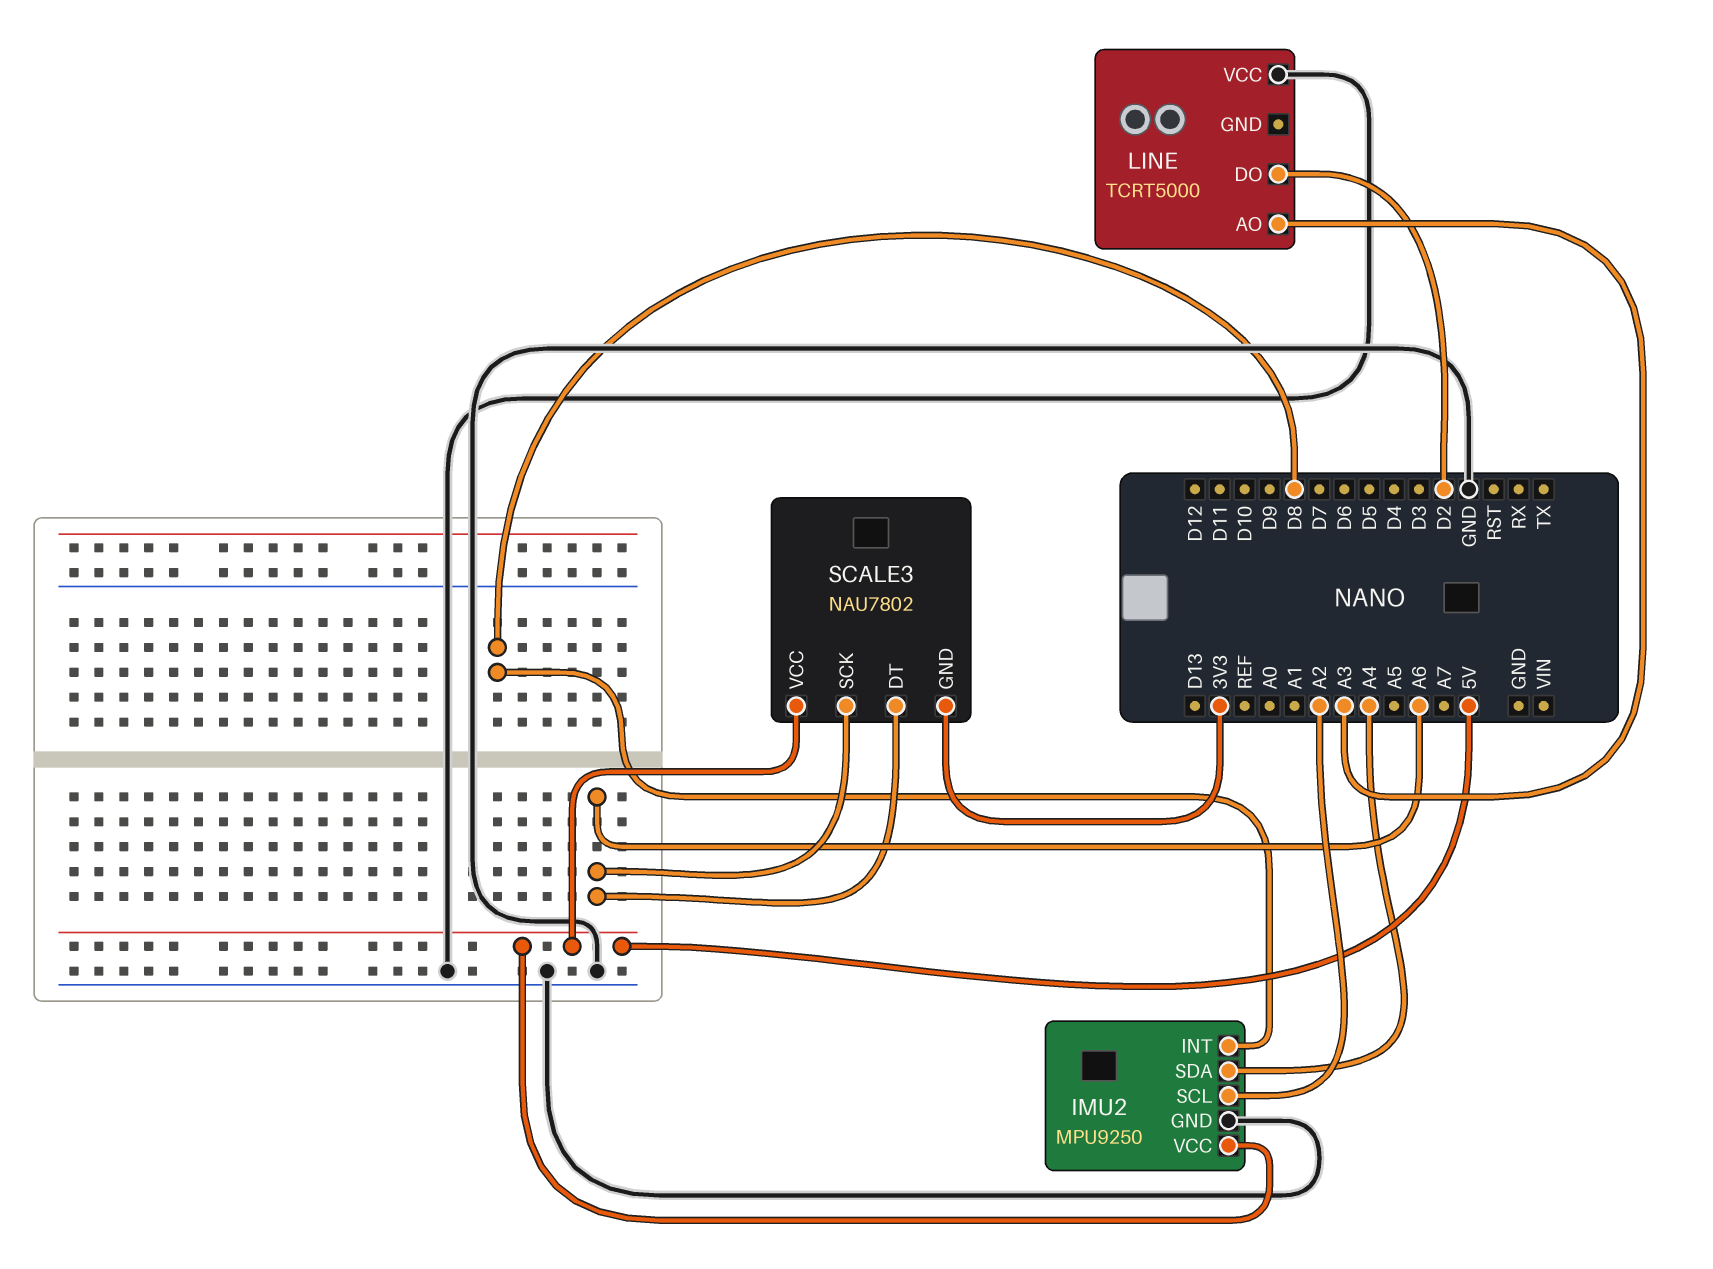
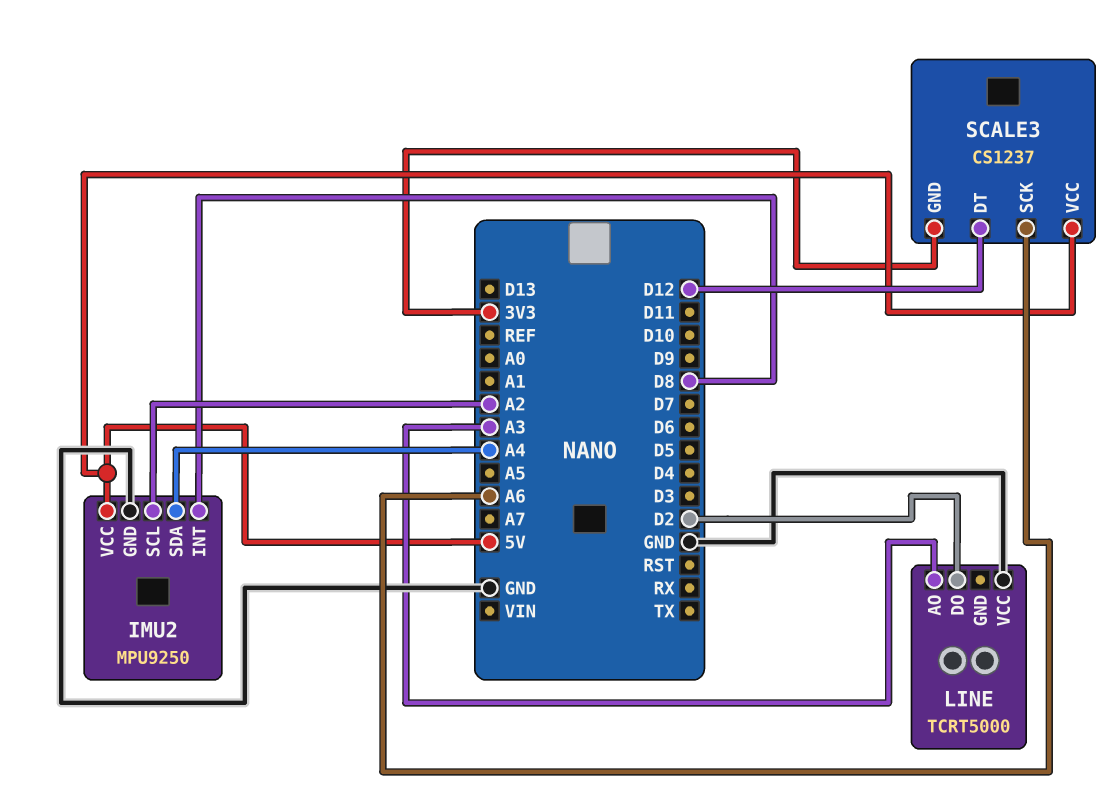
SCALE3: NAU7802 -> CS1237
SCALE3 pin DT: A6 -> D12

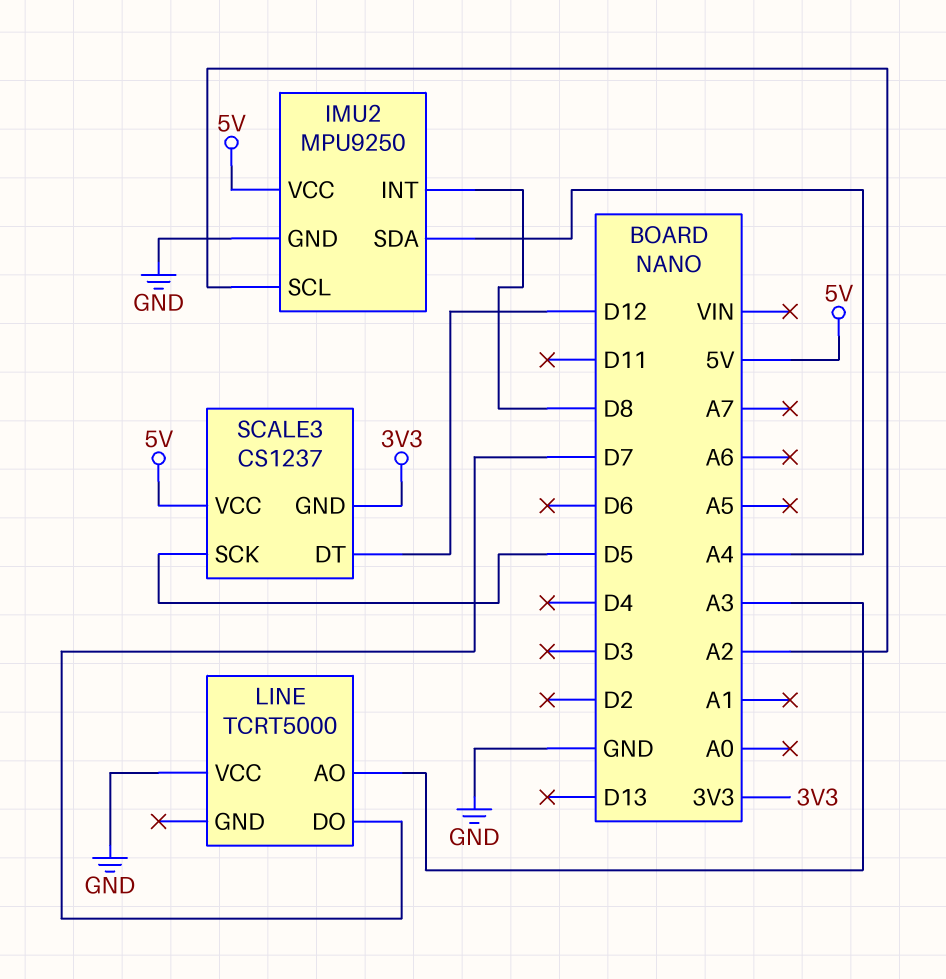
LINE pin DO: D2 -> D7
SCALE3 pin SCK: A6 -> D5

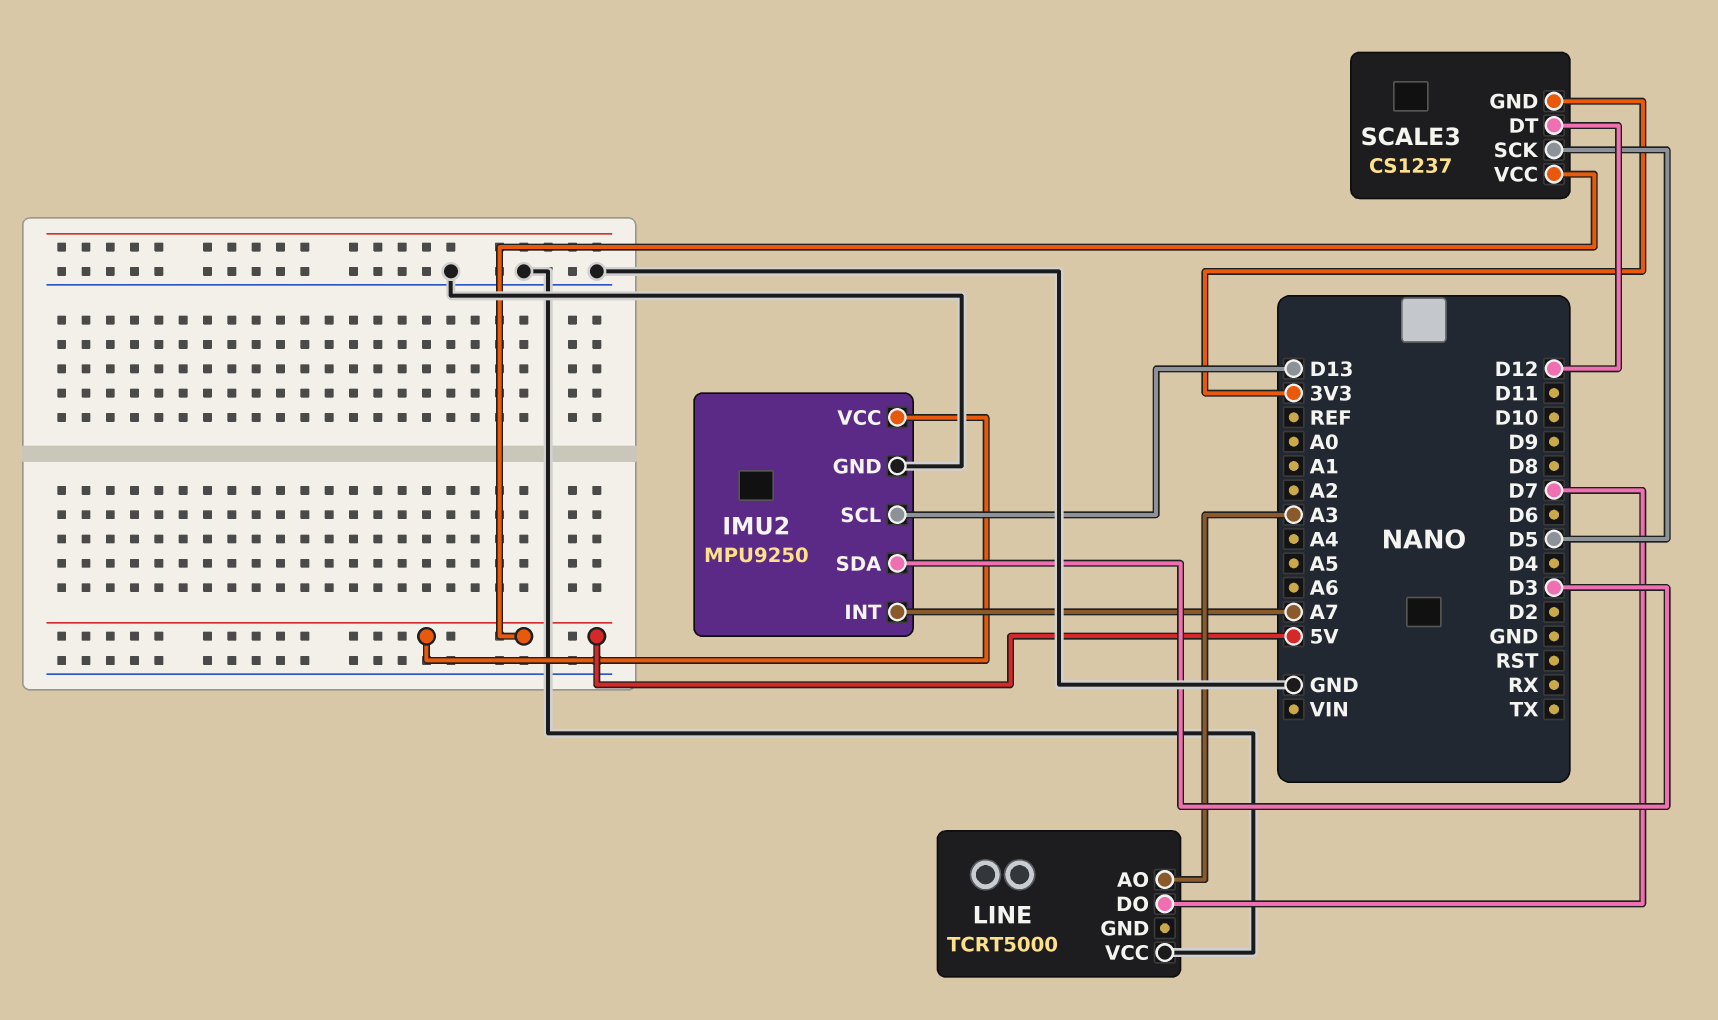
IMU2 pin INT: D8 -> A7
IMU2 pin SCL: A2 -> D13
IMU2 pin SDA: A4 -> D3

